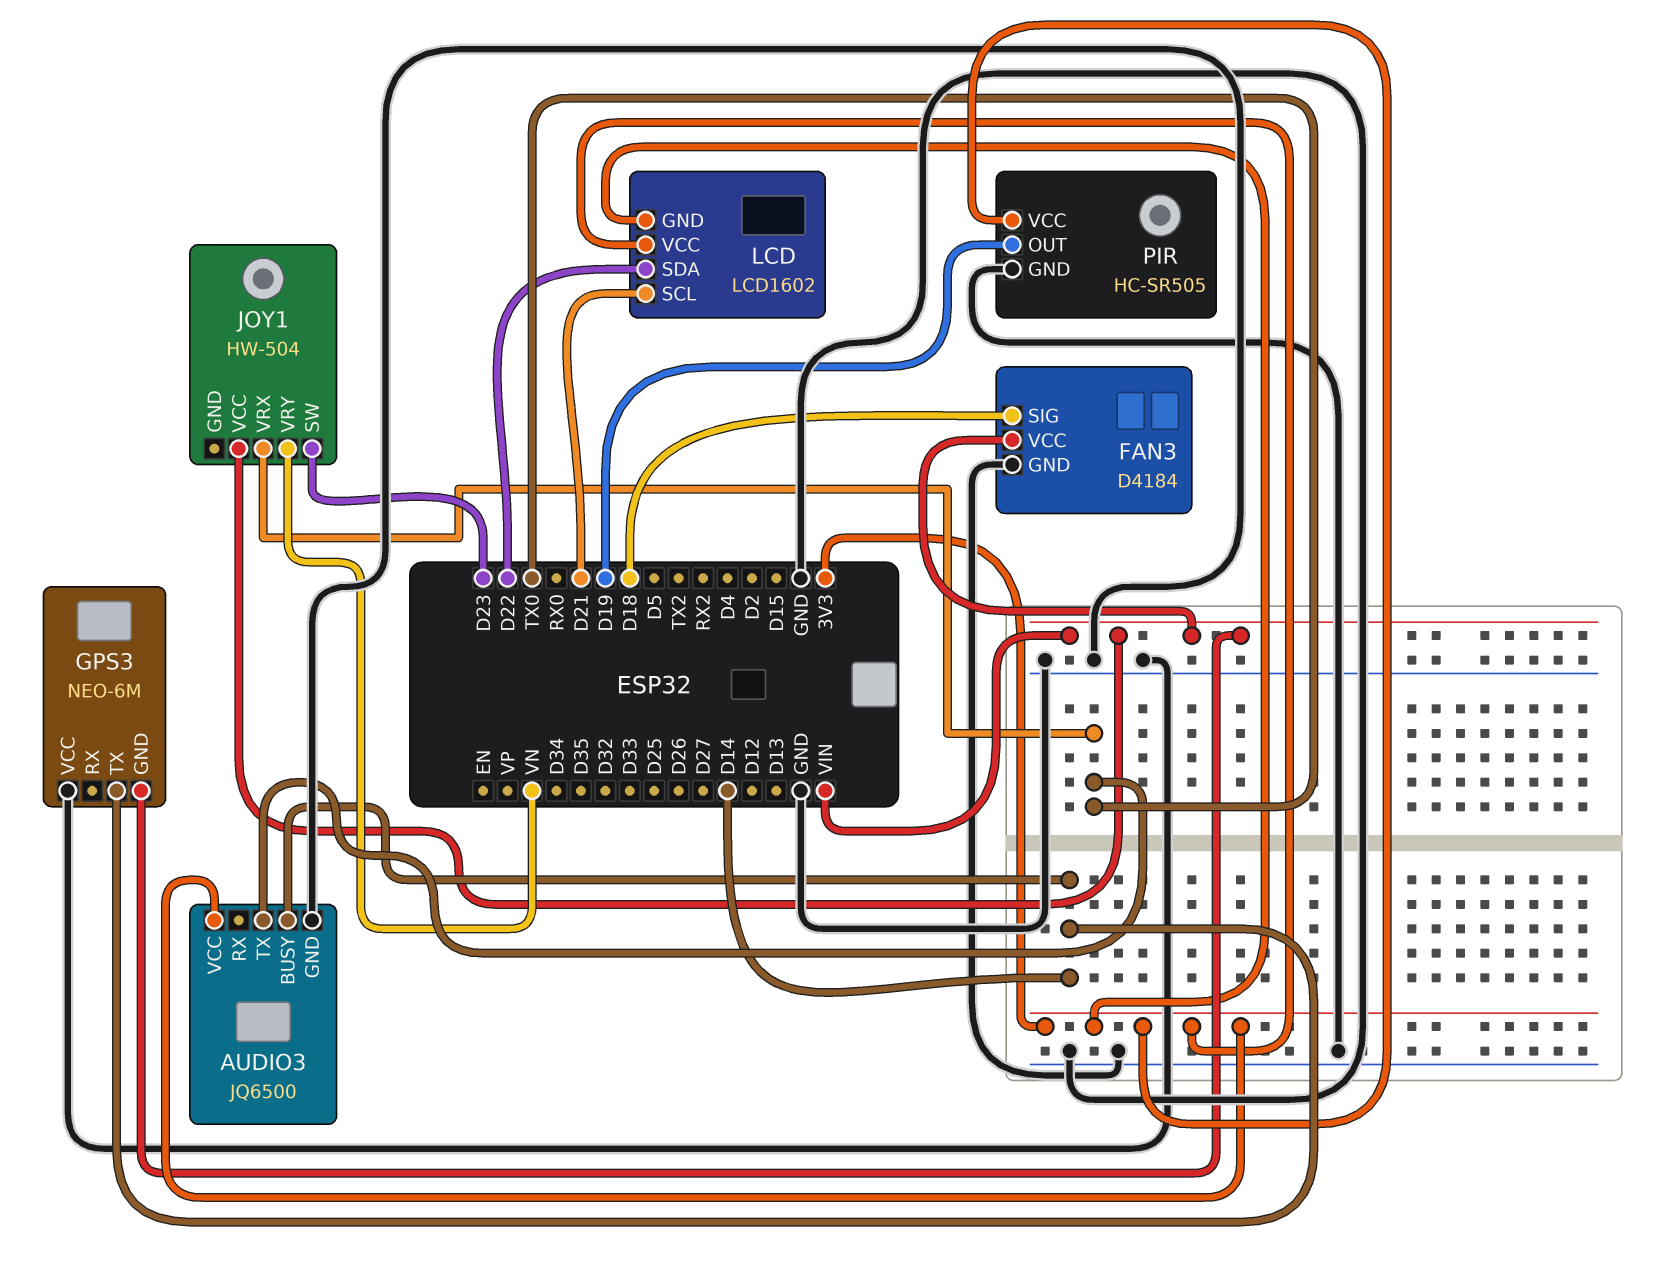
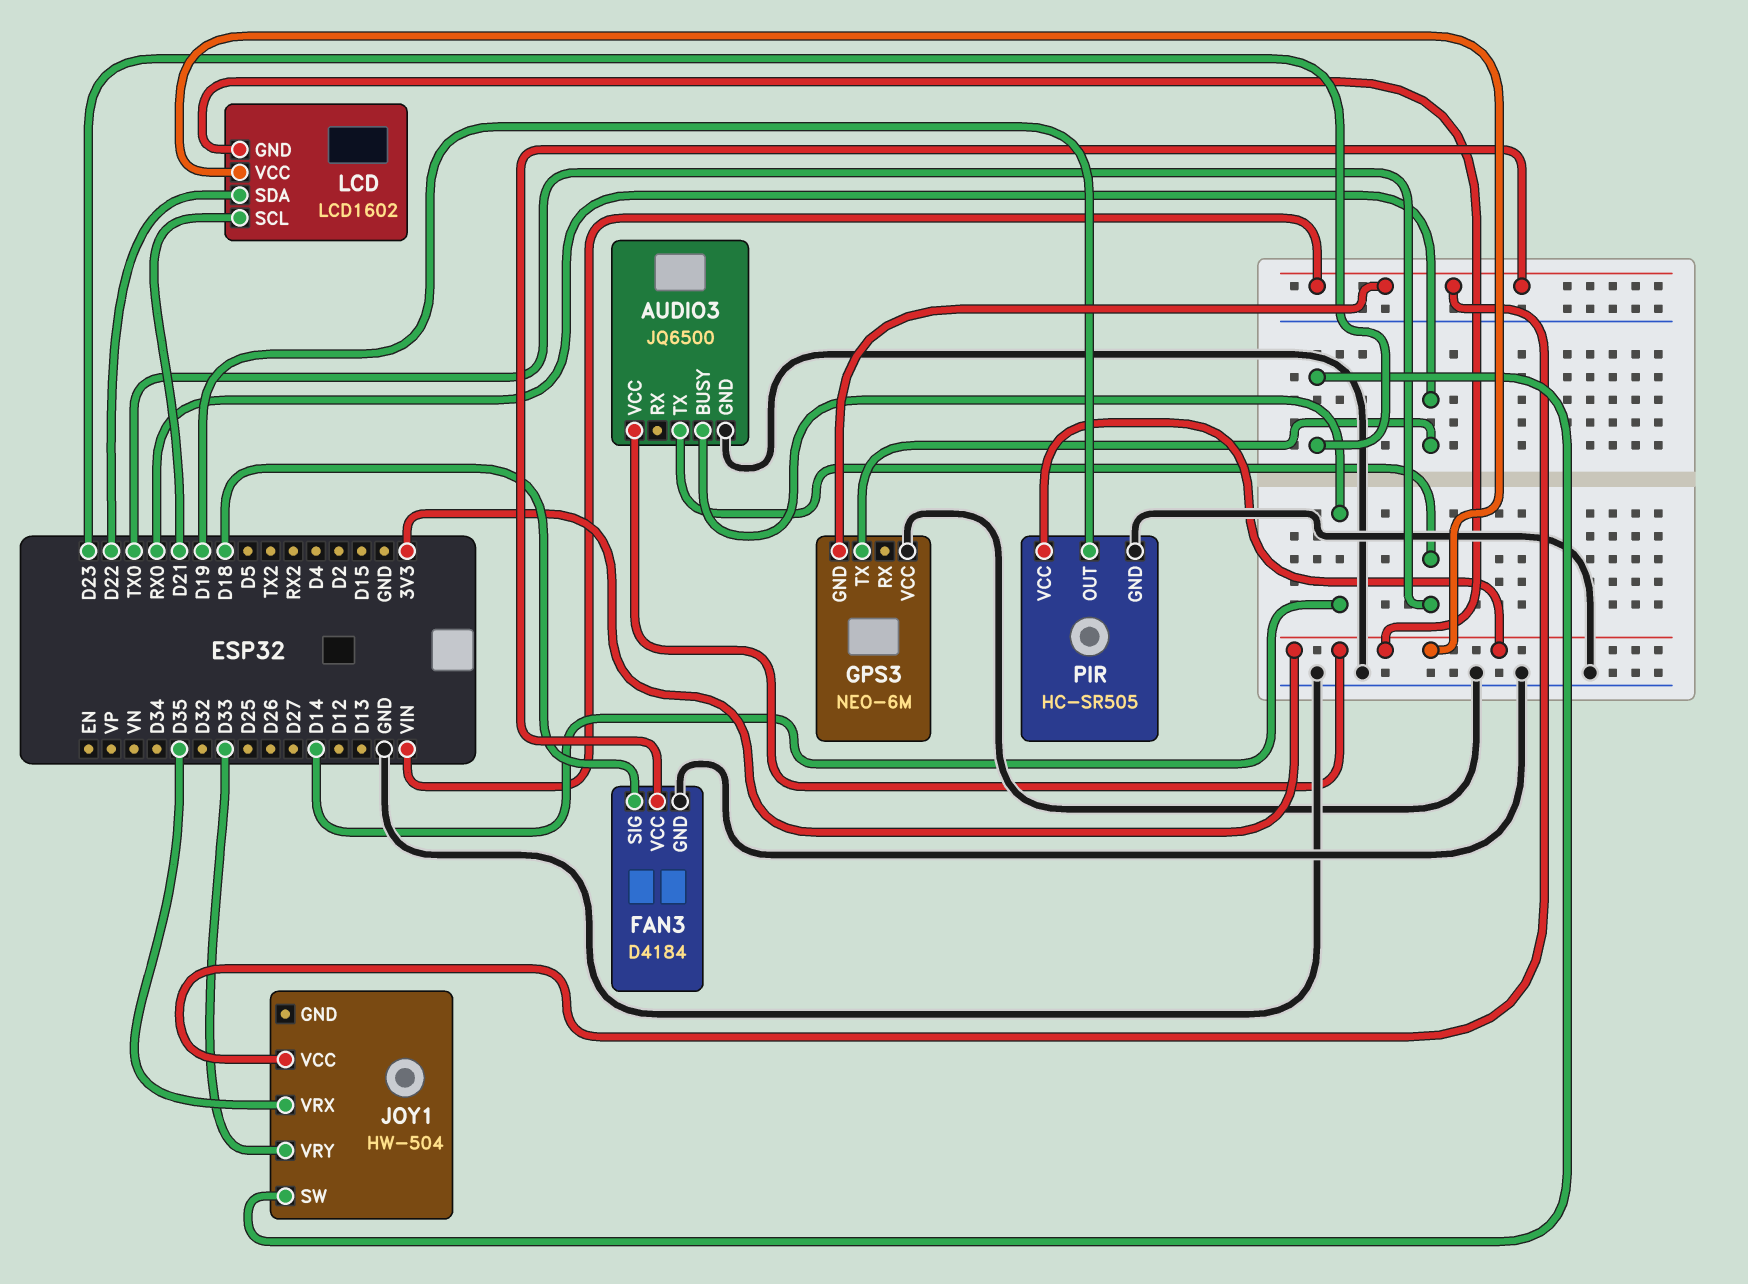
GPS3 pin TX: D14 -> RX0
JOY1 pin VRX: TX0 -> D35
JOY1 pin VRY: VN -> D33

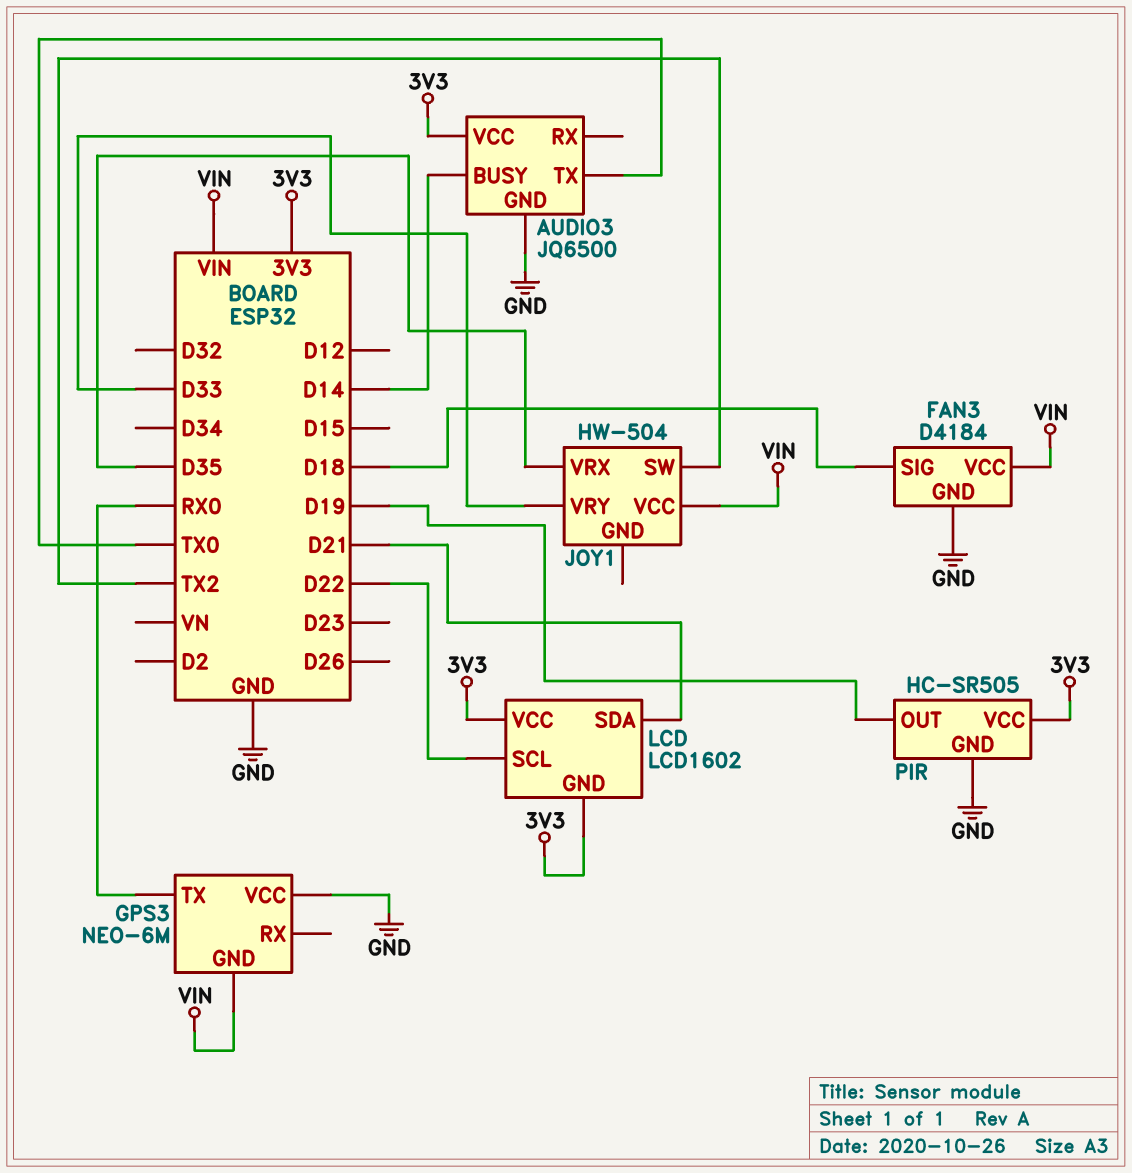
JOY1 pin SW: D23 -> TX2
LCD pin SCL: D21 -> D22
LCD pin SDA: D22 -> D21

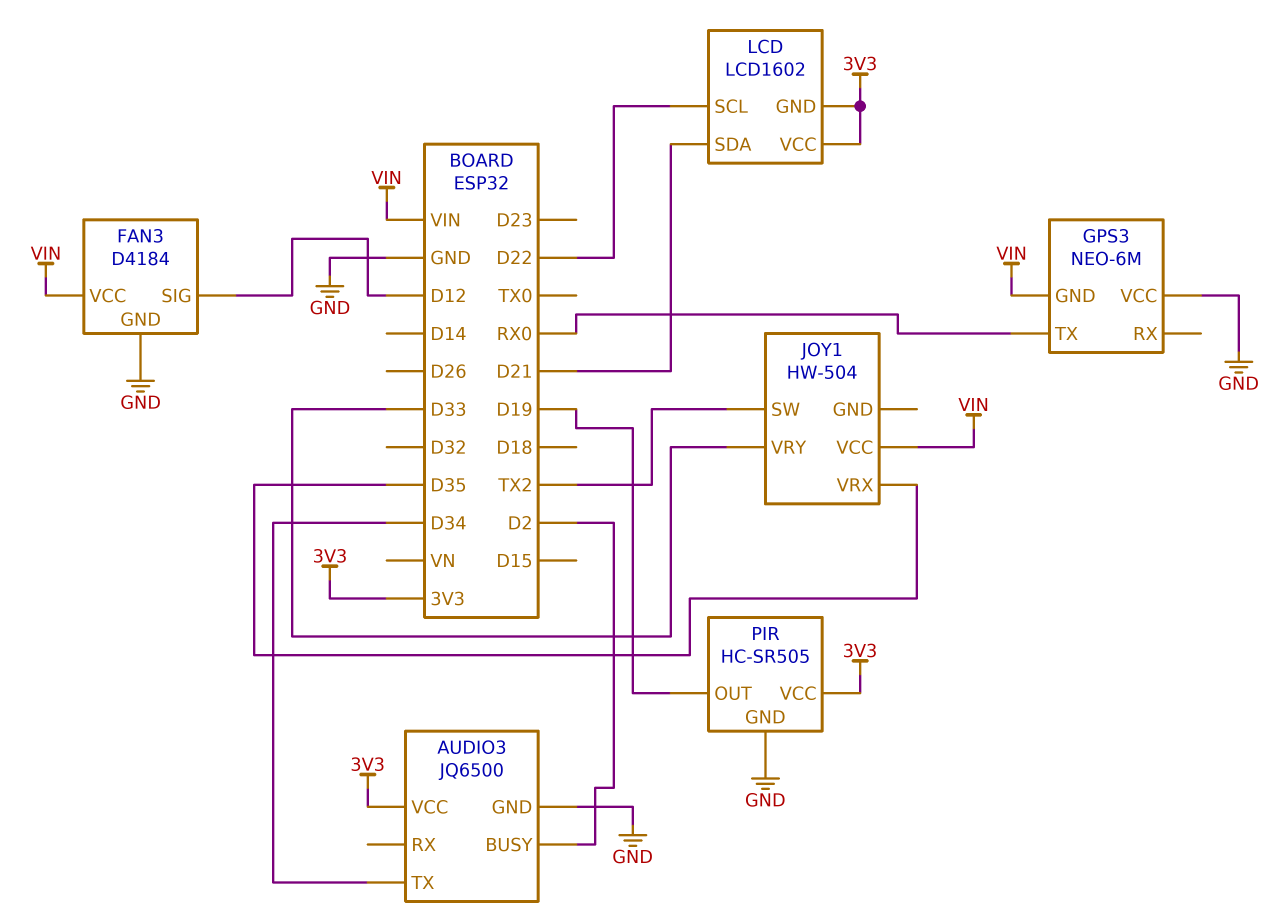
AUDIO3 pin BUSY: D14 -> D2
AUDIO3 pin TX: TX0 -> D34
FAN3 pin SIG: D18 -> D12

